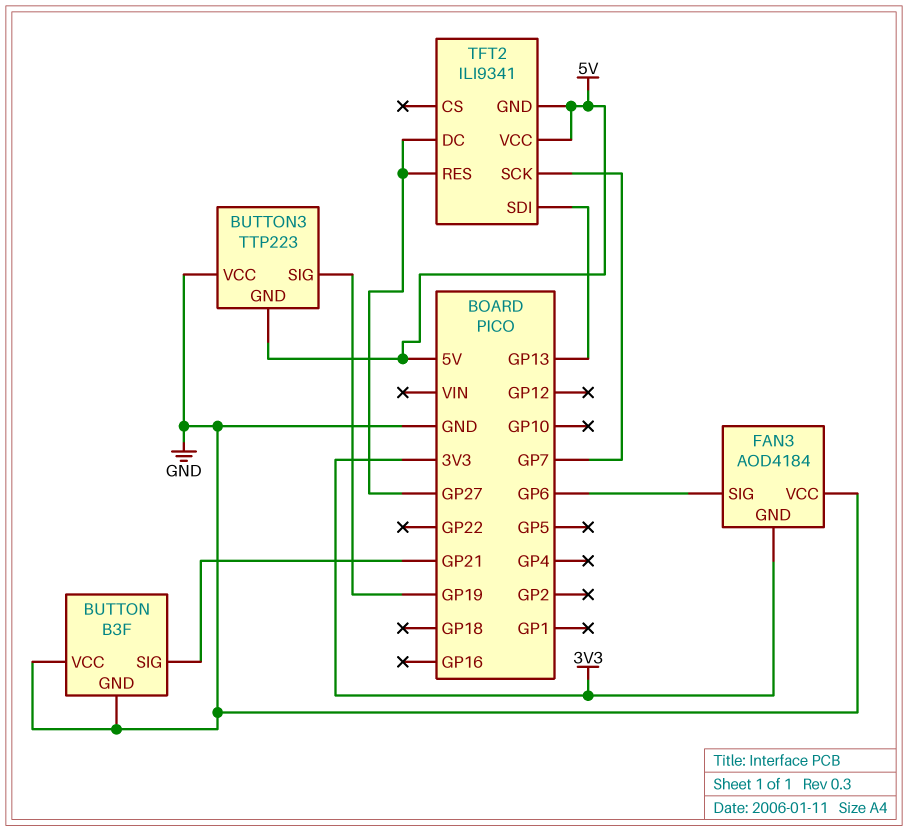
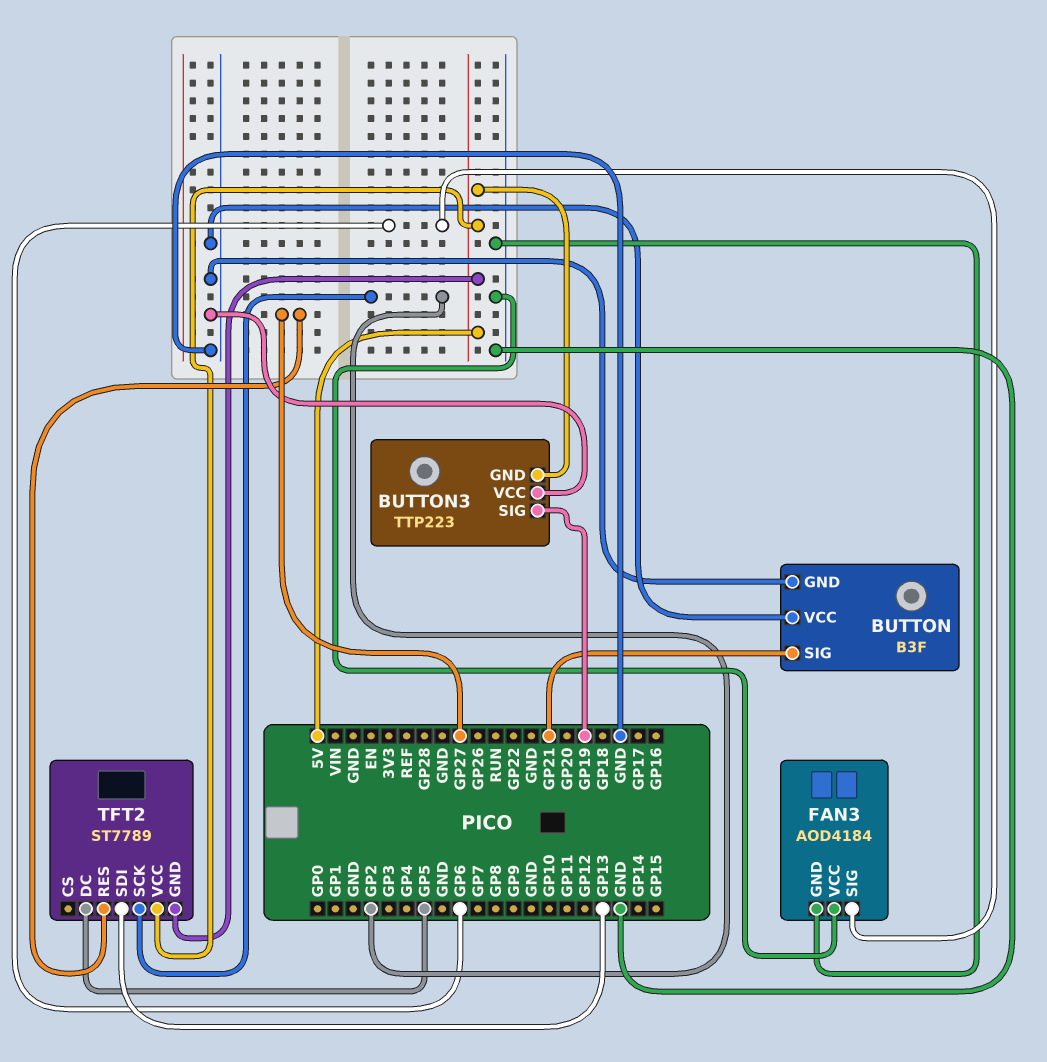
FAN3 pin GND: 3V3 -> GND
TFT2: ILI9341 -> ST7789
TFT2 pin DC: GP27 -> GP5
TFT2 pin SCK: GP7 -> GP2

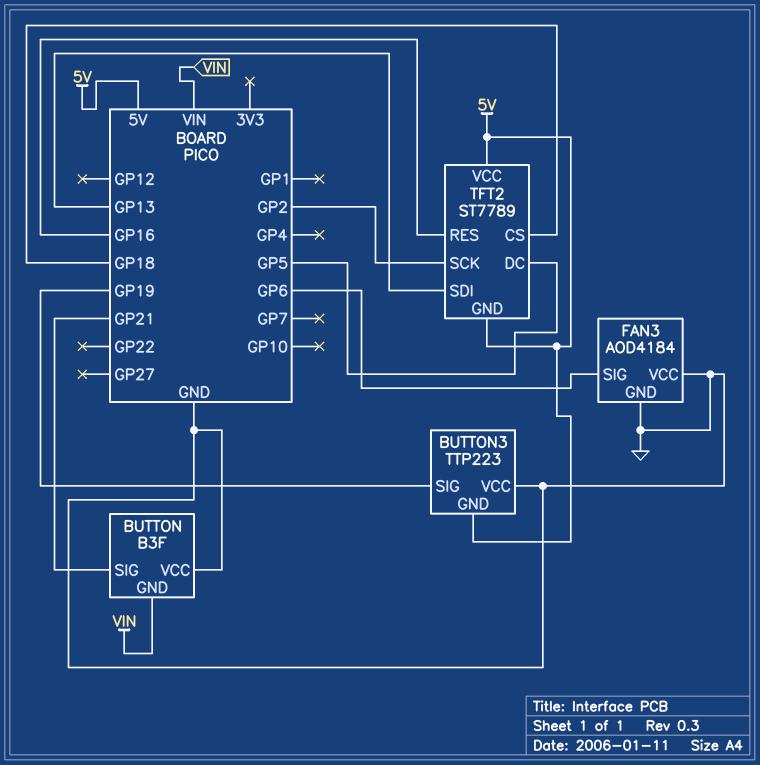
BUTTON pin GND: GND -> VIN
TFT2 pin CS: none -> GP18
TFT2 pin RES: GP27 -> GP16

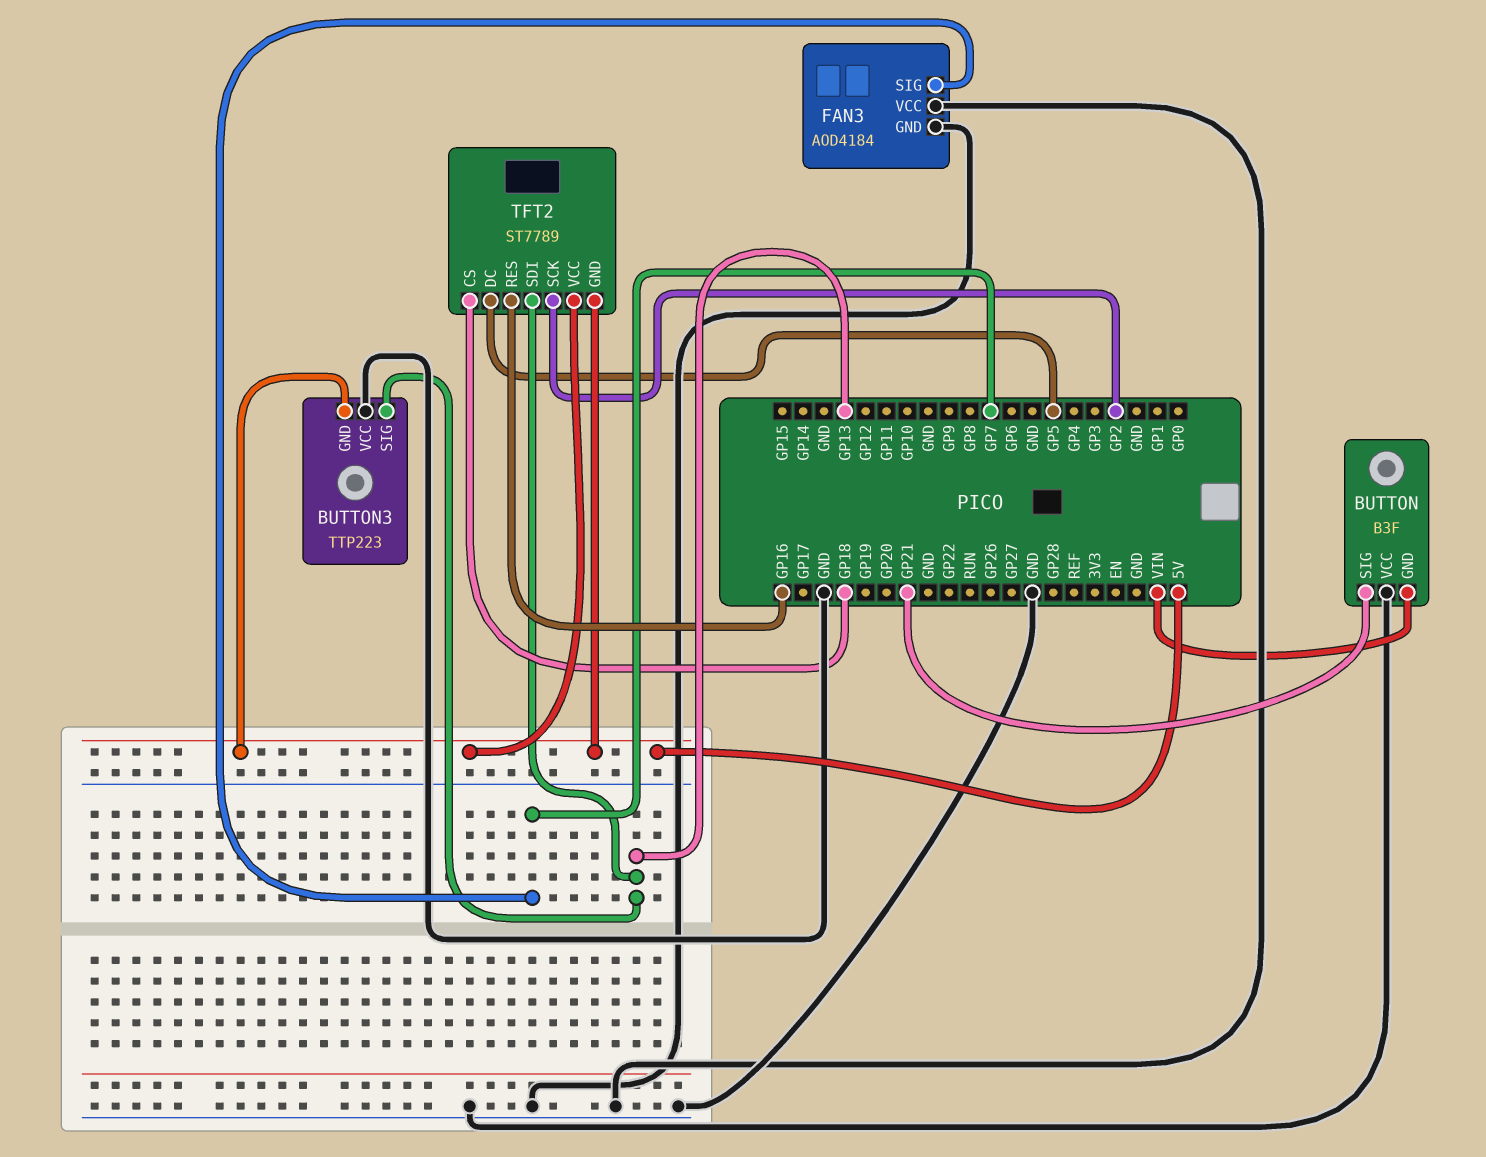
BUTTON3 pin SIG: GP19 -> GP13
FAN3 pin SIG: GP6 -> GP7

